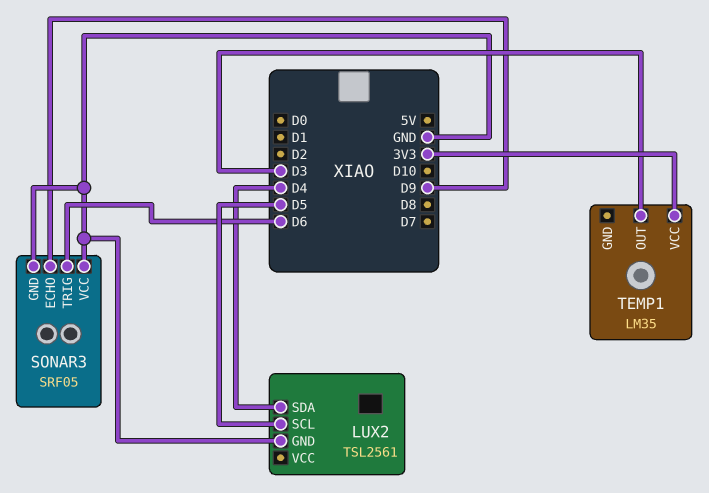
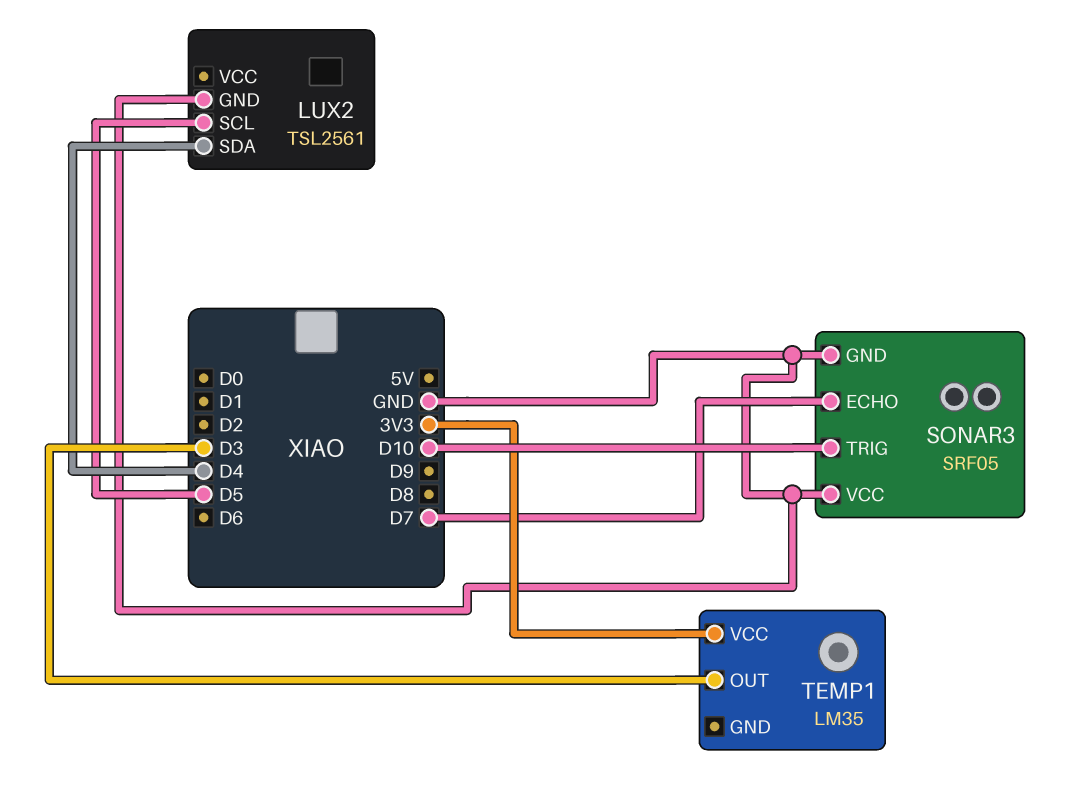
SONAR3 pin ECHO: D9 -> D7
SONAR3 pin TRIG: D6 -> D10

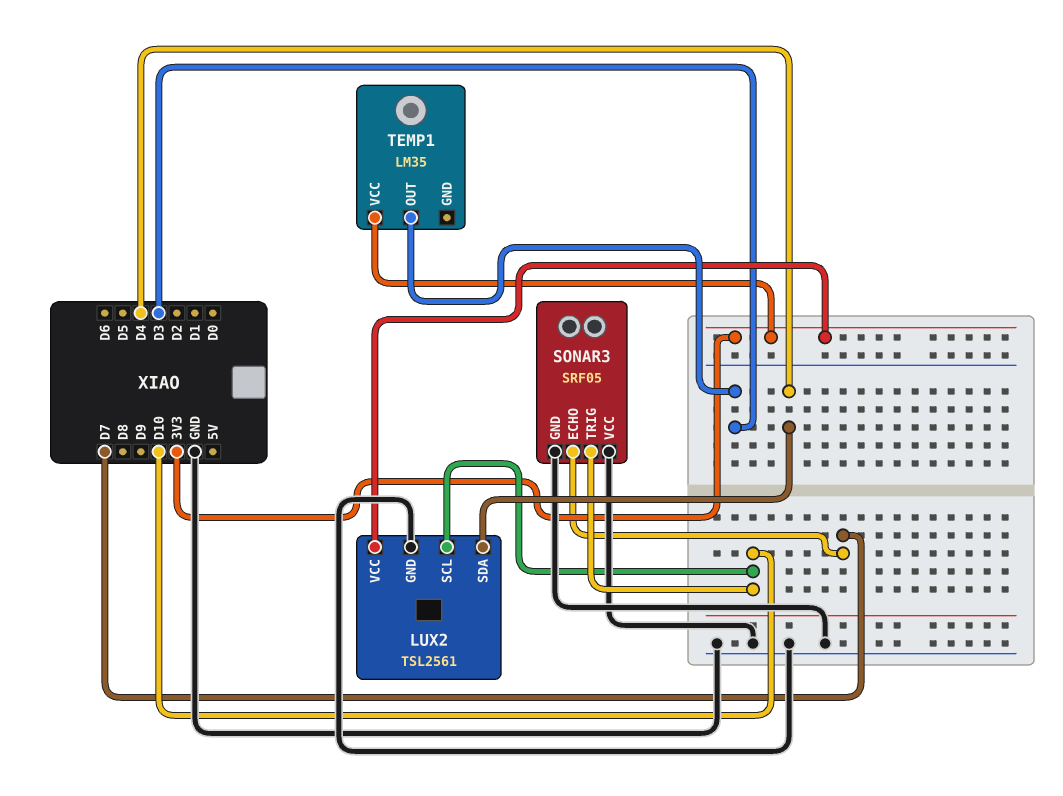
LUX2 pin SCL: D5 -> D10
LUX2 pin VCC: none -> 3V3

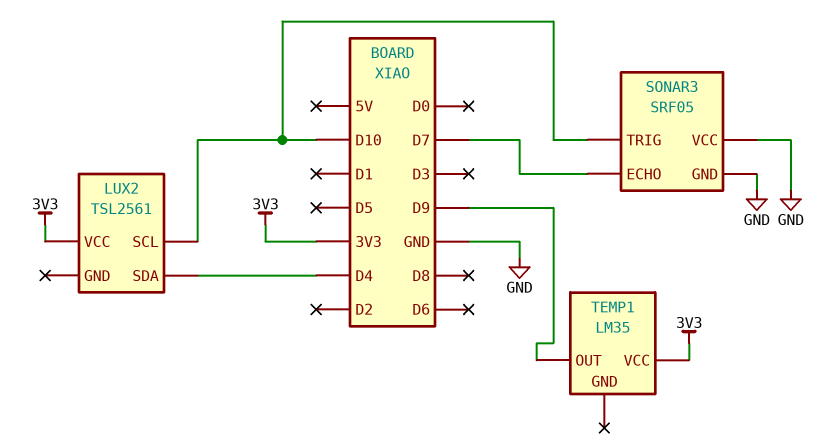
LUX2 pin GND: GND -> none
TEMP1 pin OUT: D3 -> D9

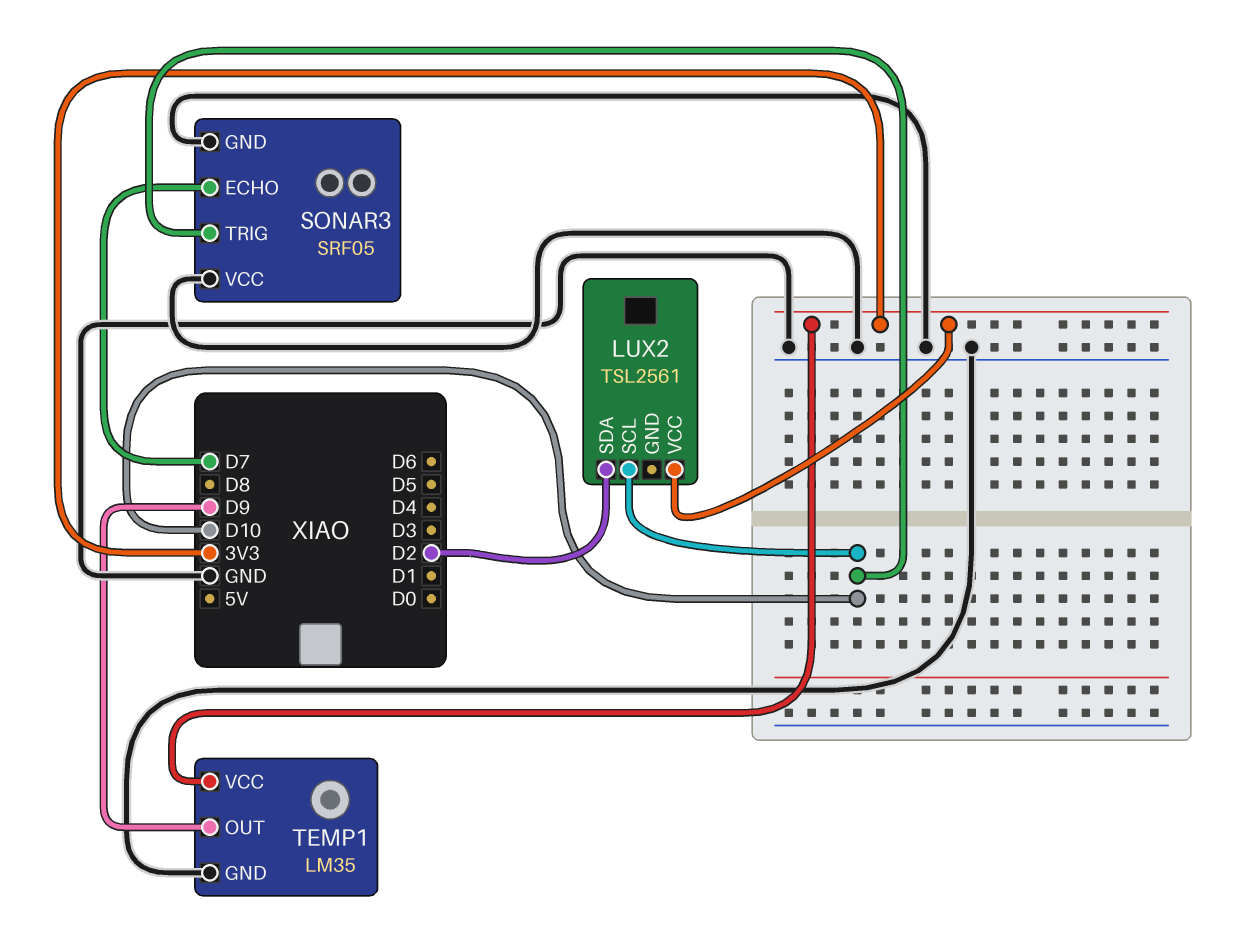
LUX2 pin SDA: D4 -> D2
TEMP1 pin GND: none -> GND

